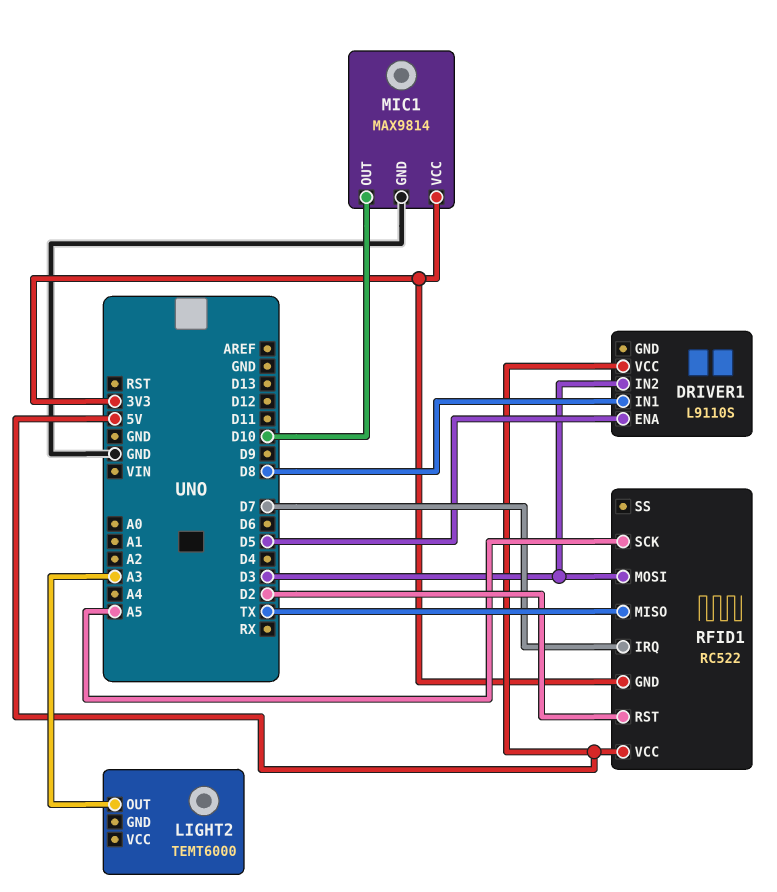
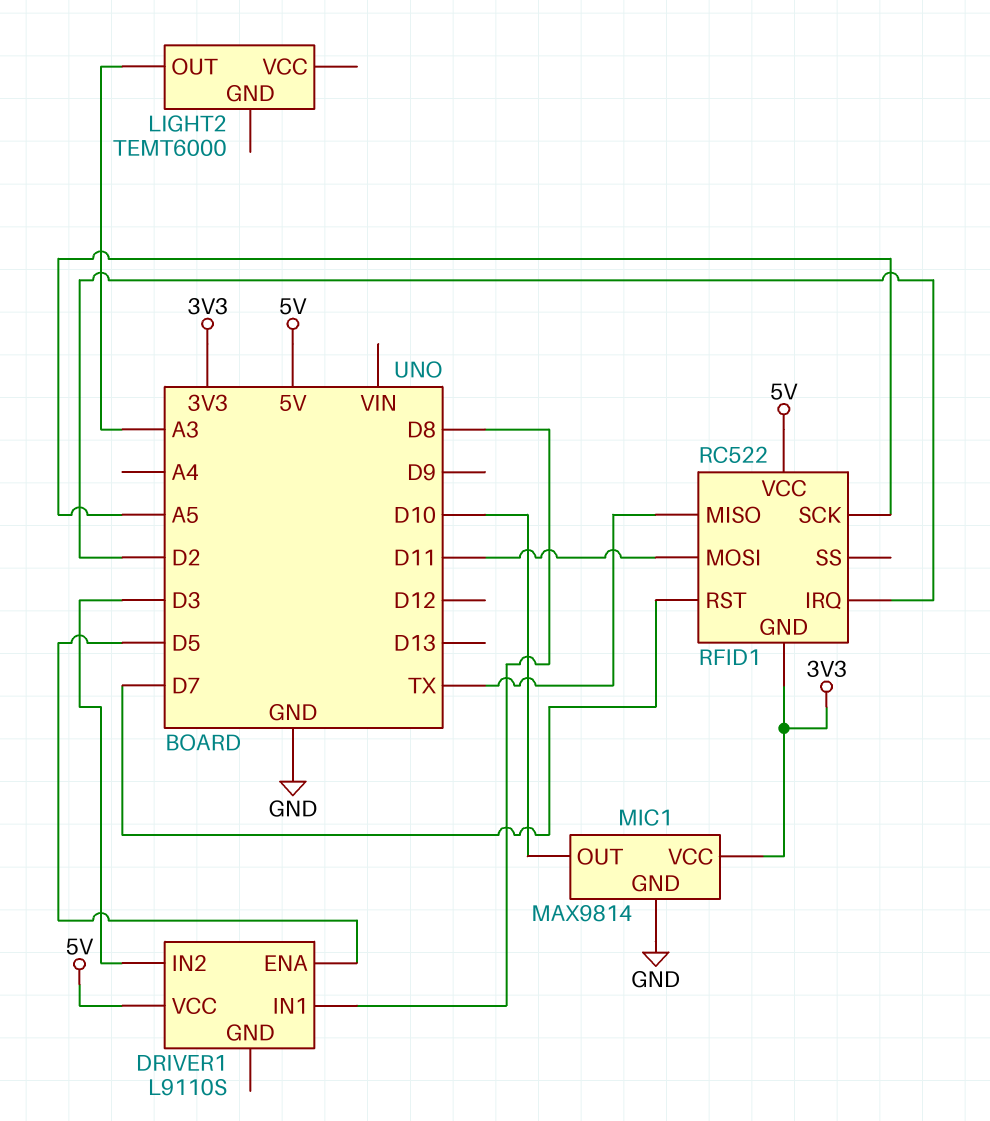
RFID1 pin IRQ: D7 -> D2
RFID1 pin MOSI: D3 -> D11
RFID1 pin RST: D2 -> D7

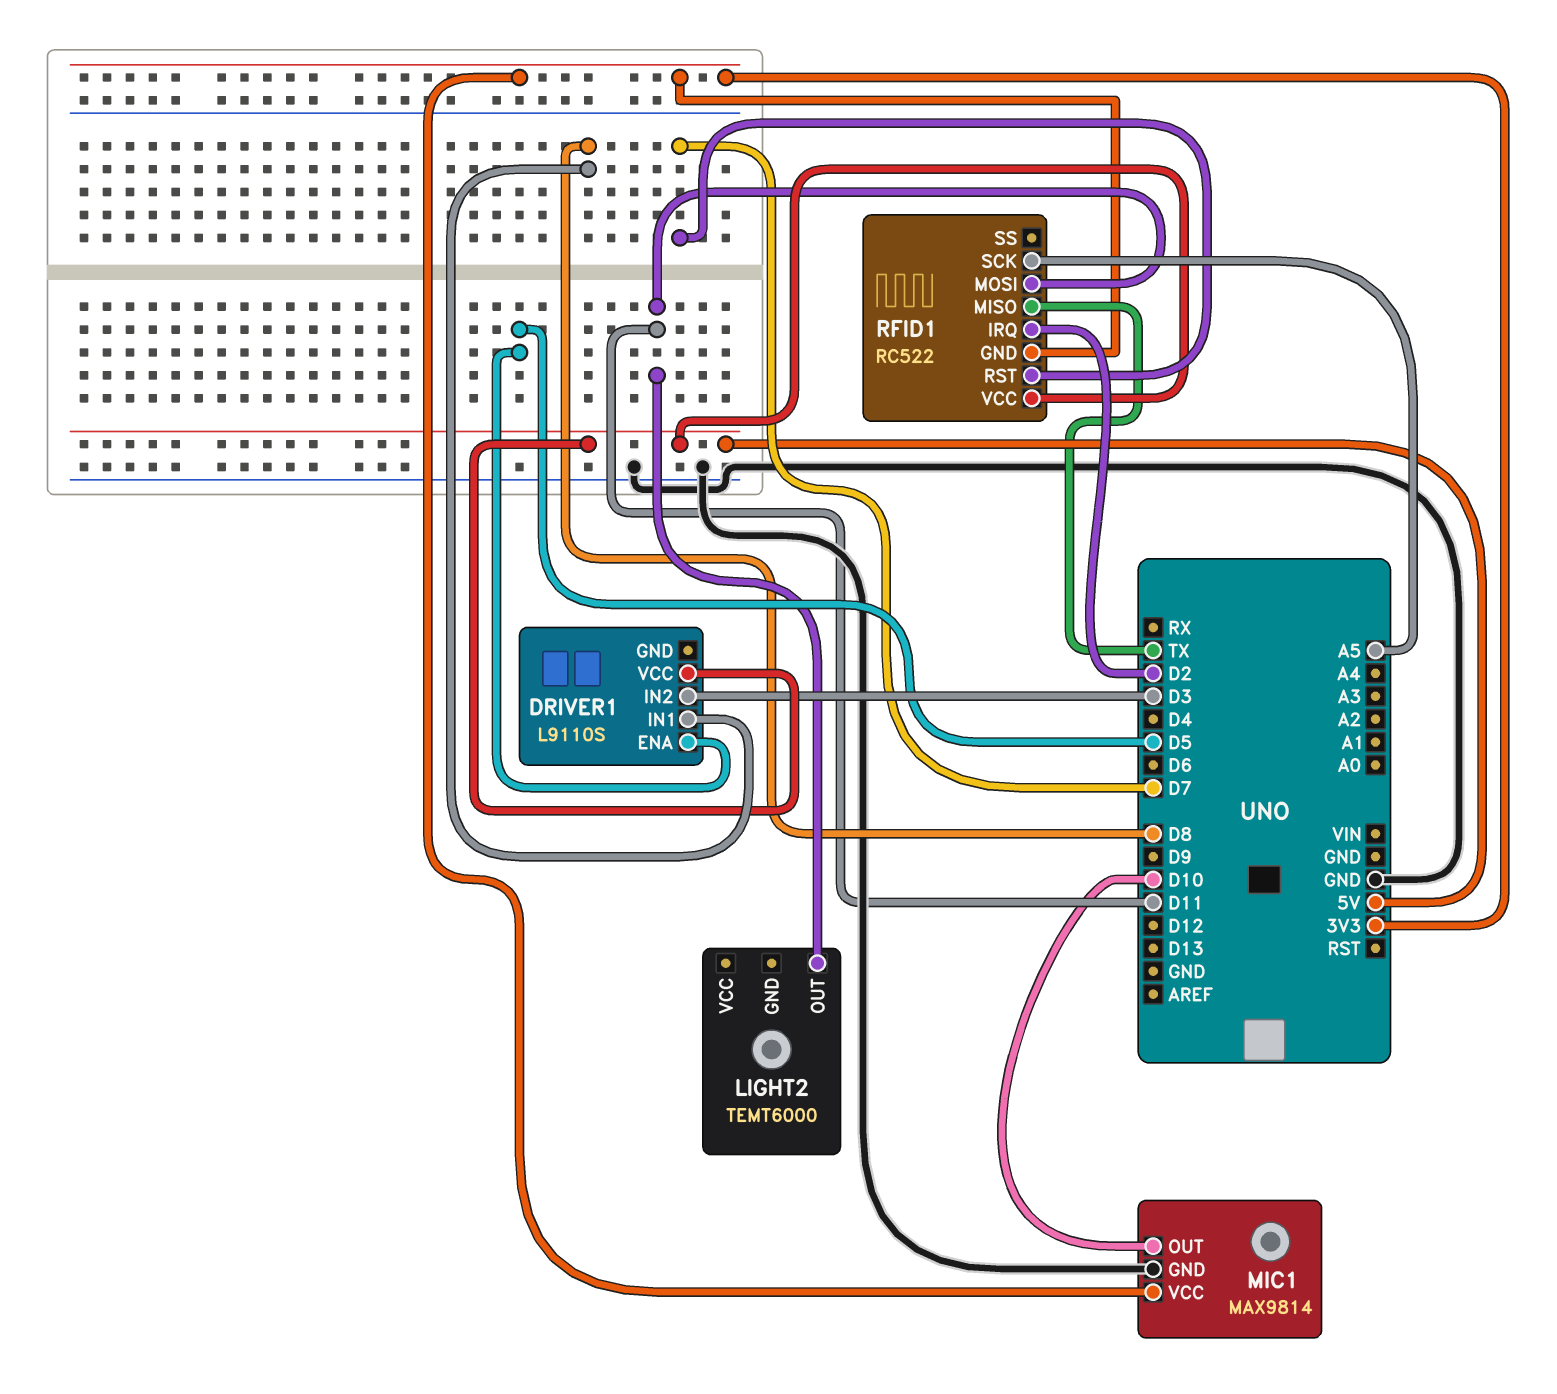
LIGHT2 pin OUT: A3 -> D11

